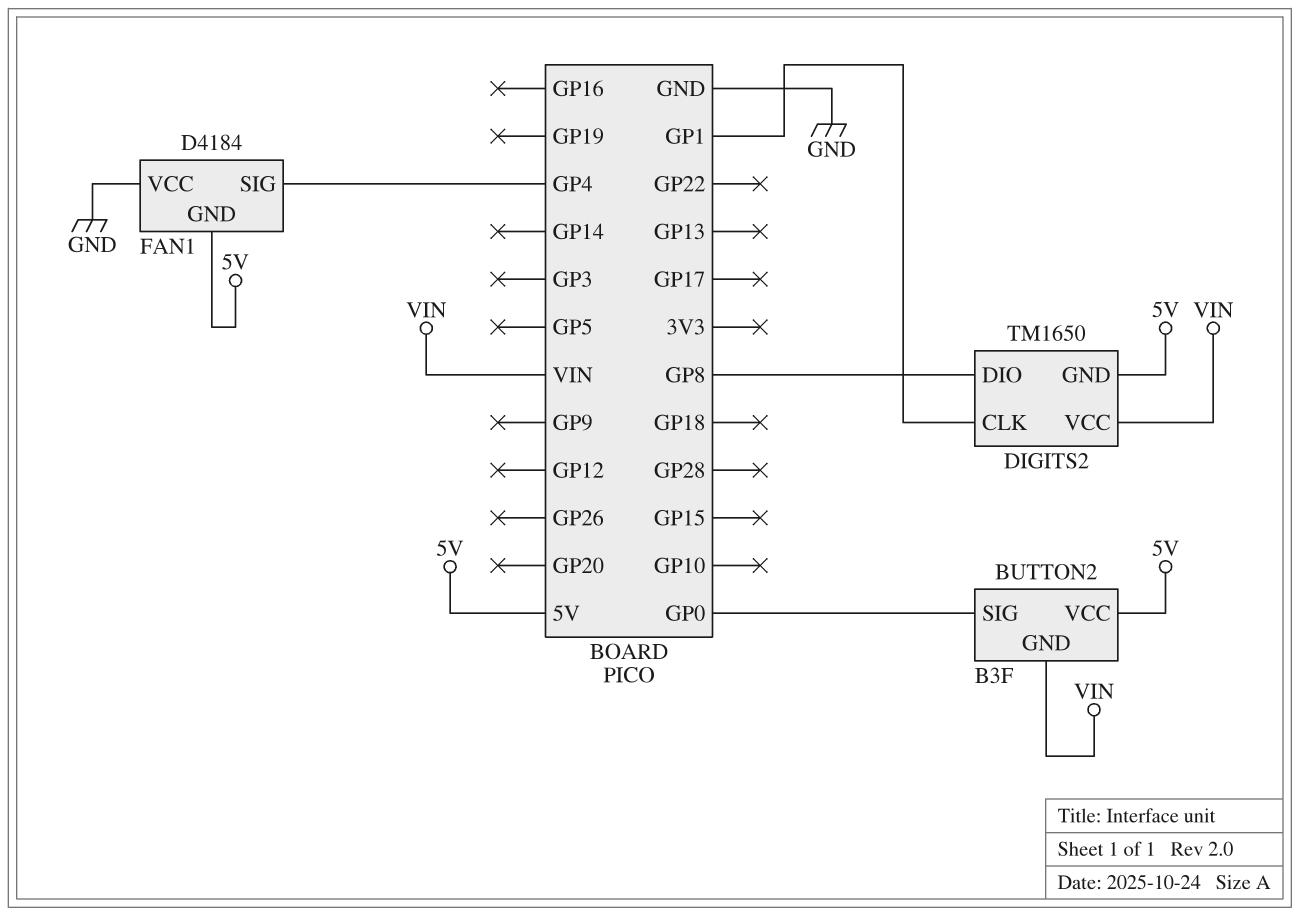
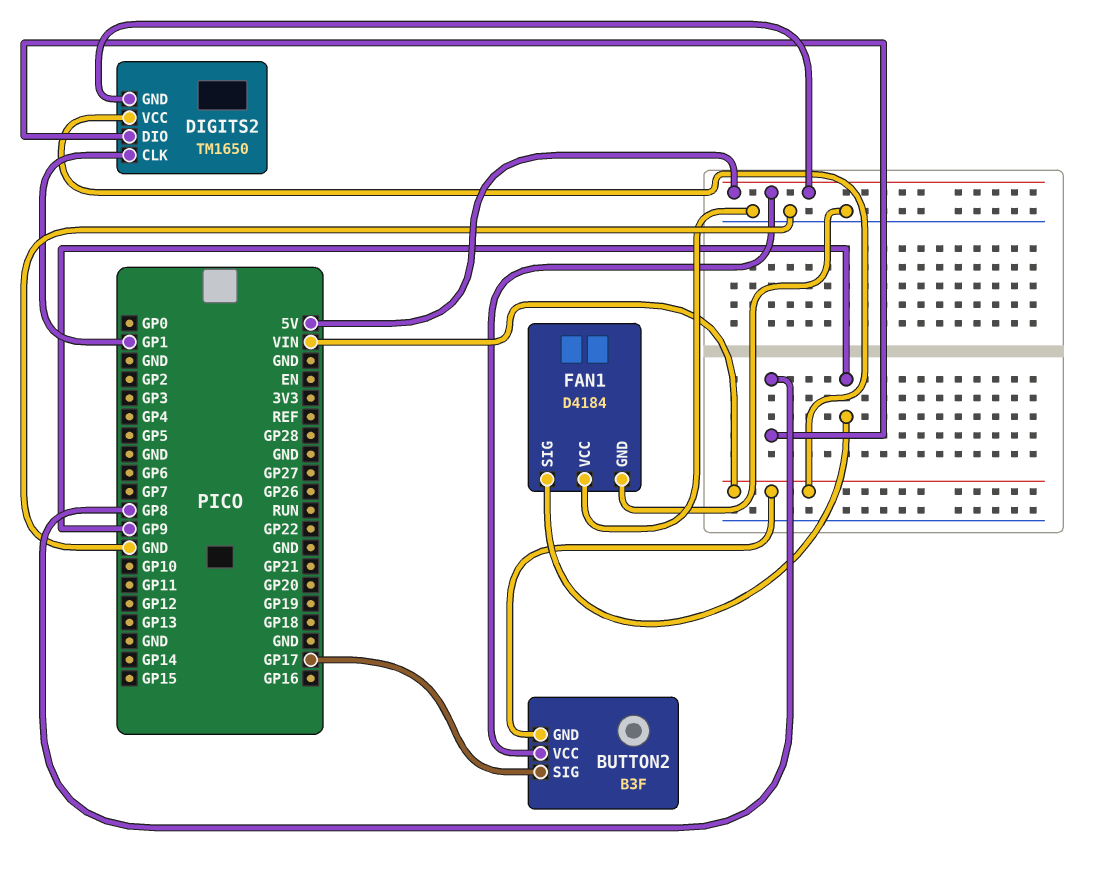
BUTTON2 pin SIG: GP0 -> GP17
FAN1 pin GND: 5V -> GND
FAN1 pin SIG: GP4 -> GP9

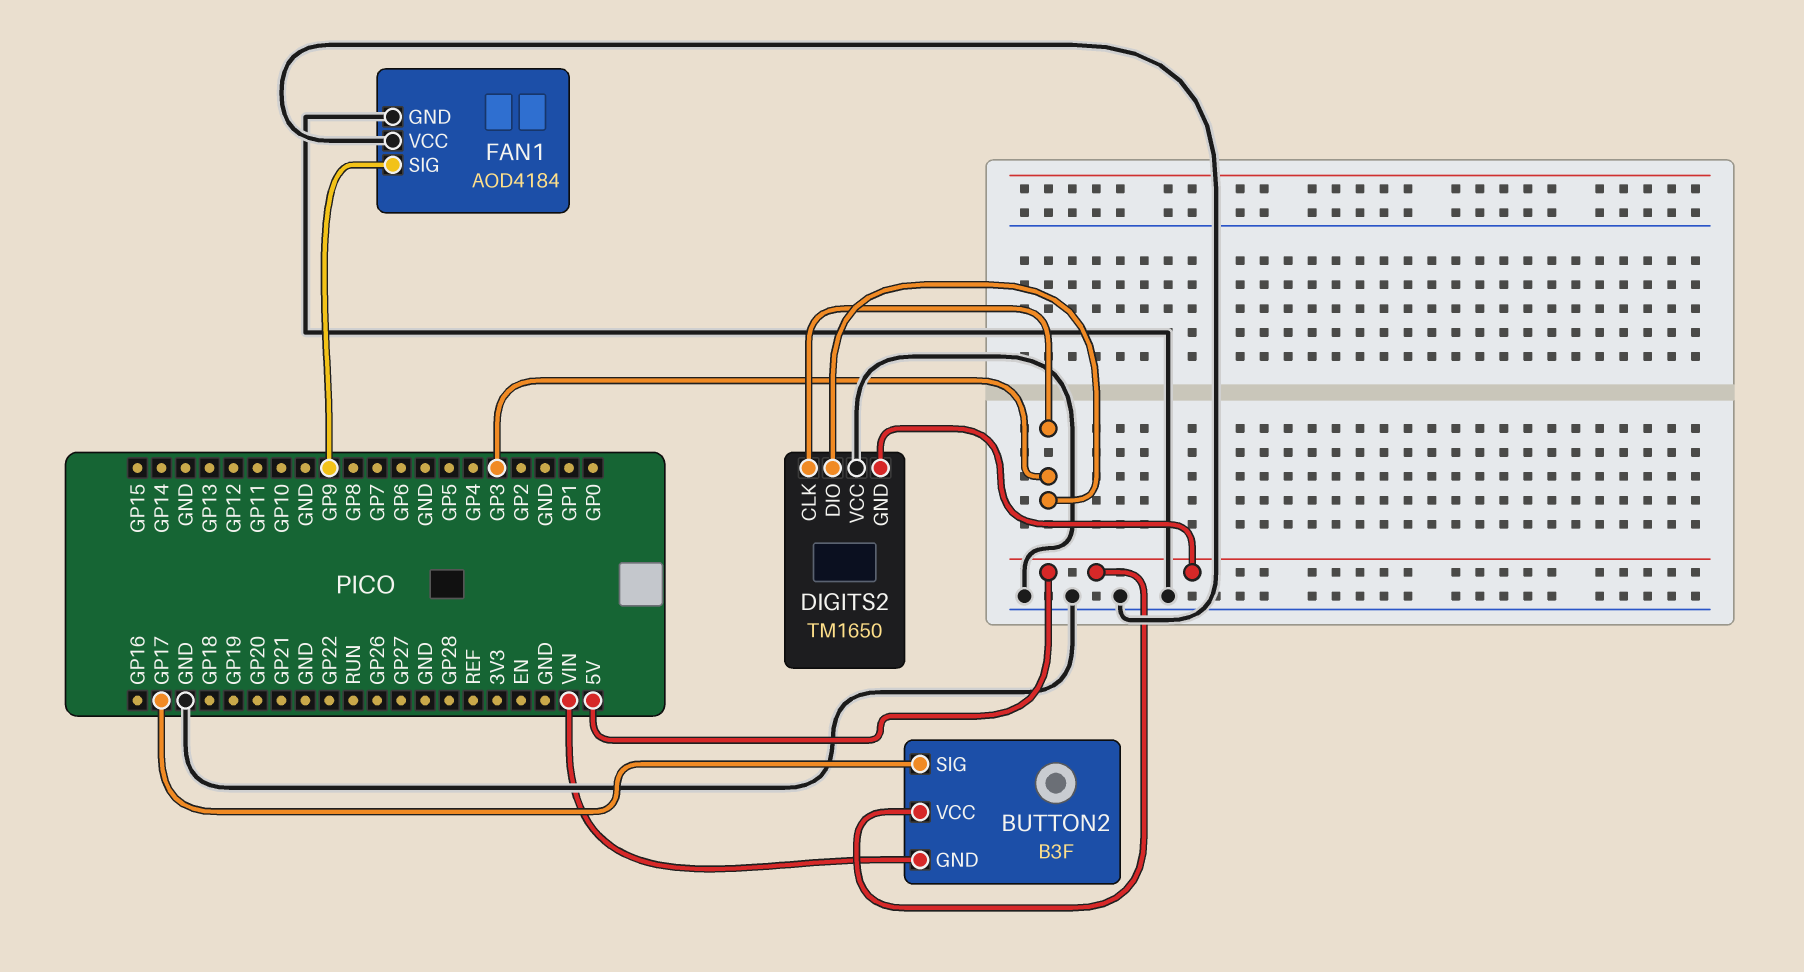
DIGITS2 pin CLK: GP1 -> GP3
DIGITS2 pin DIO: GP8 -> GP3
DIGITS2 pin VCC: VIN -> GND
FAN1: D4184 -> AOD4184

